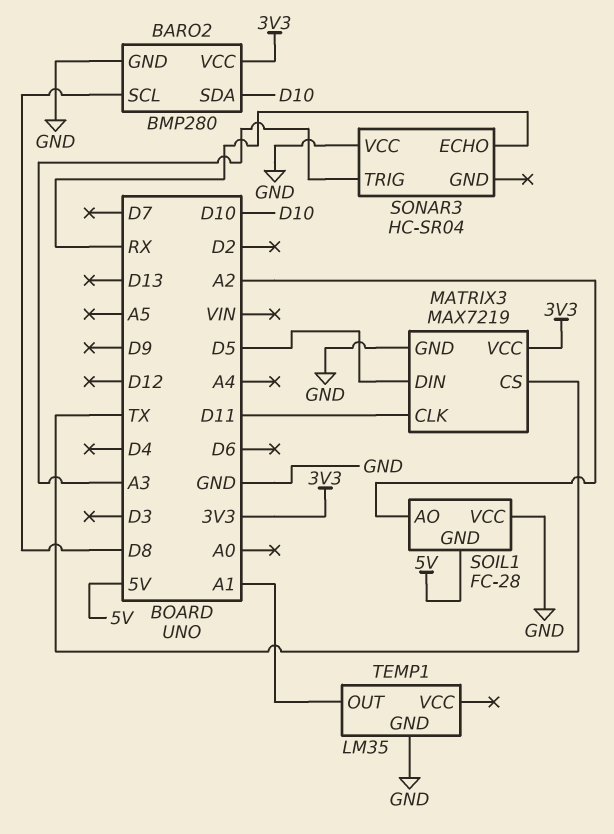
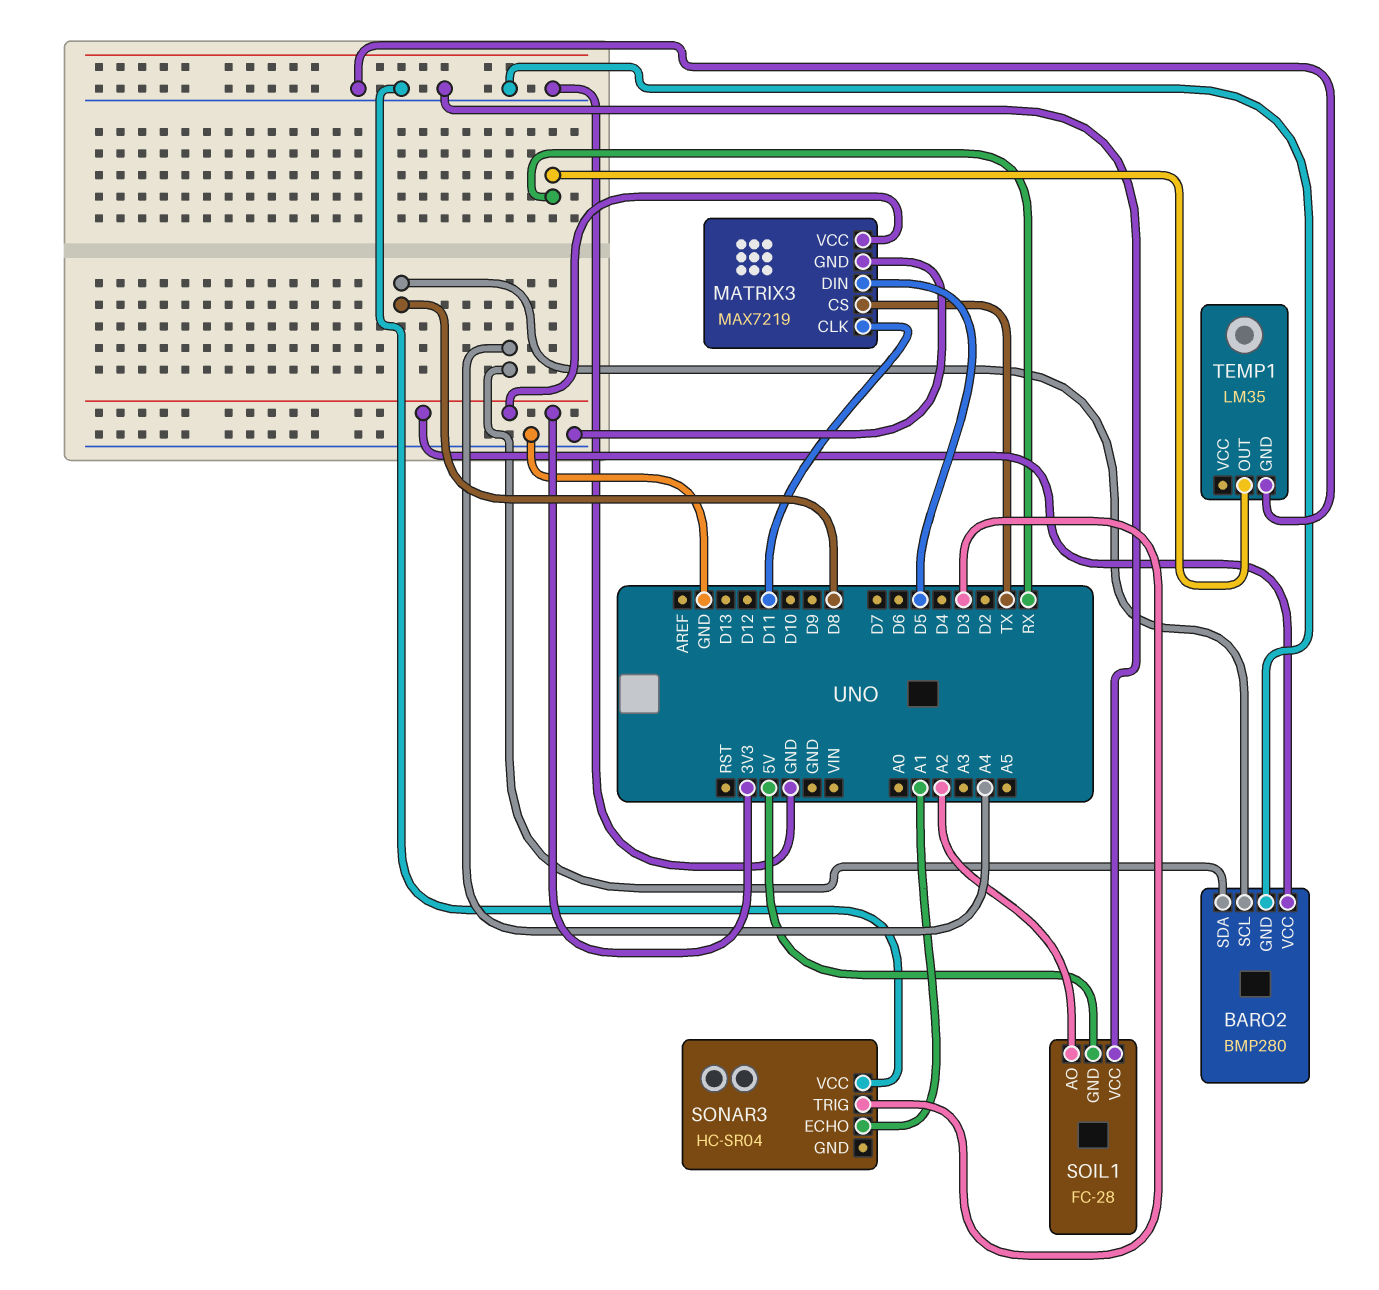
BARO2 pin SDA: D10 -> A4
SONAR3 pin ECHO: RX -> A1
SONAR3 pin TRIG: A3 -> D3
TEMP1 pin OUT: A1 -> RX

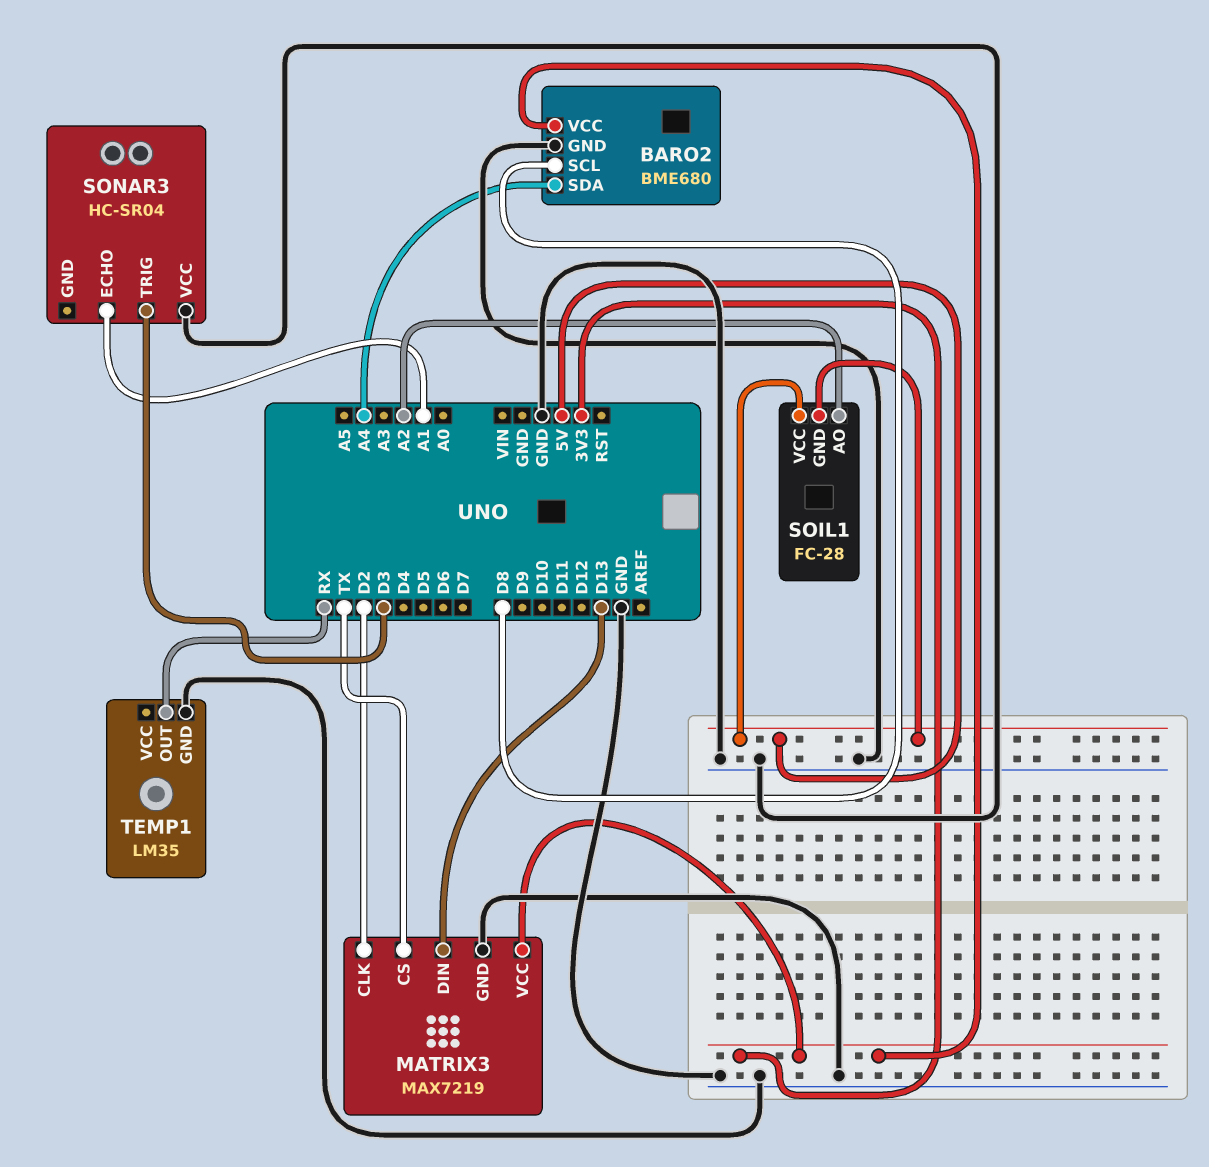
BARO2: BMP280 -> BME680
MATRIX3 pin CLK: D11 -> D2
MATRIX3 pin DIN: D5 -> D13
SOIL1 pin VCC: GND -> 5V

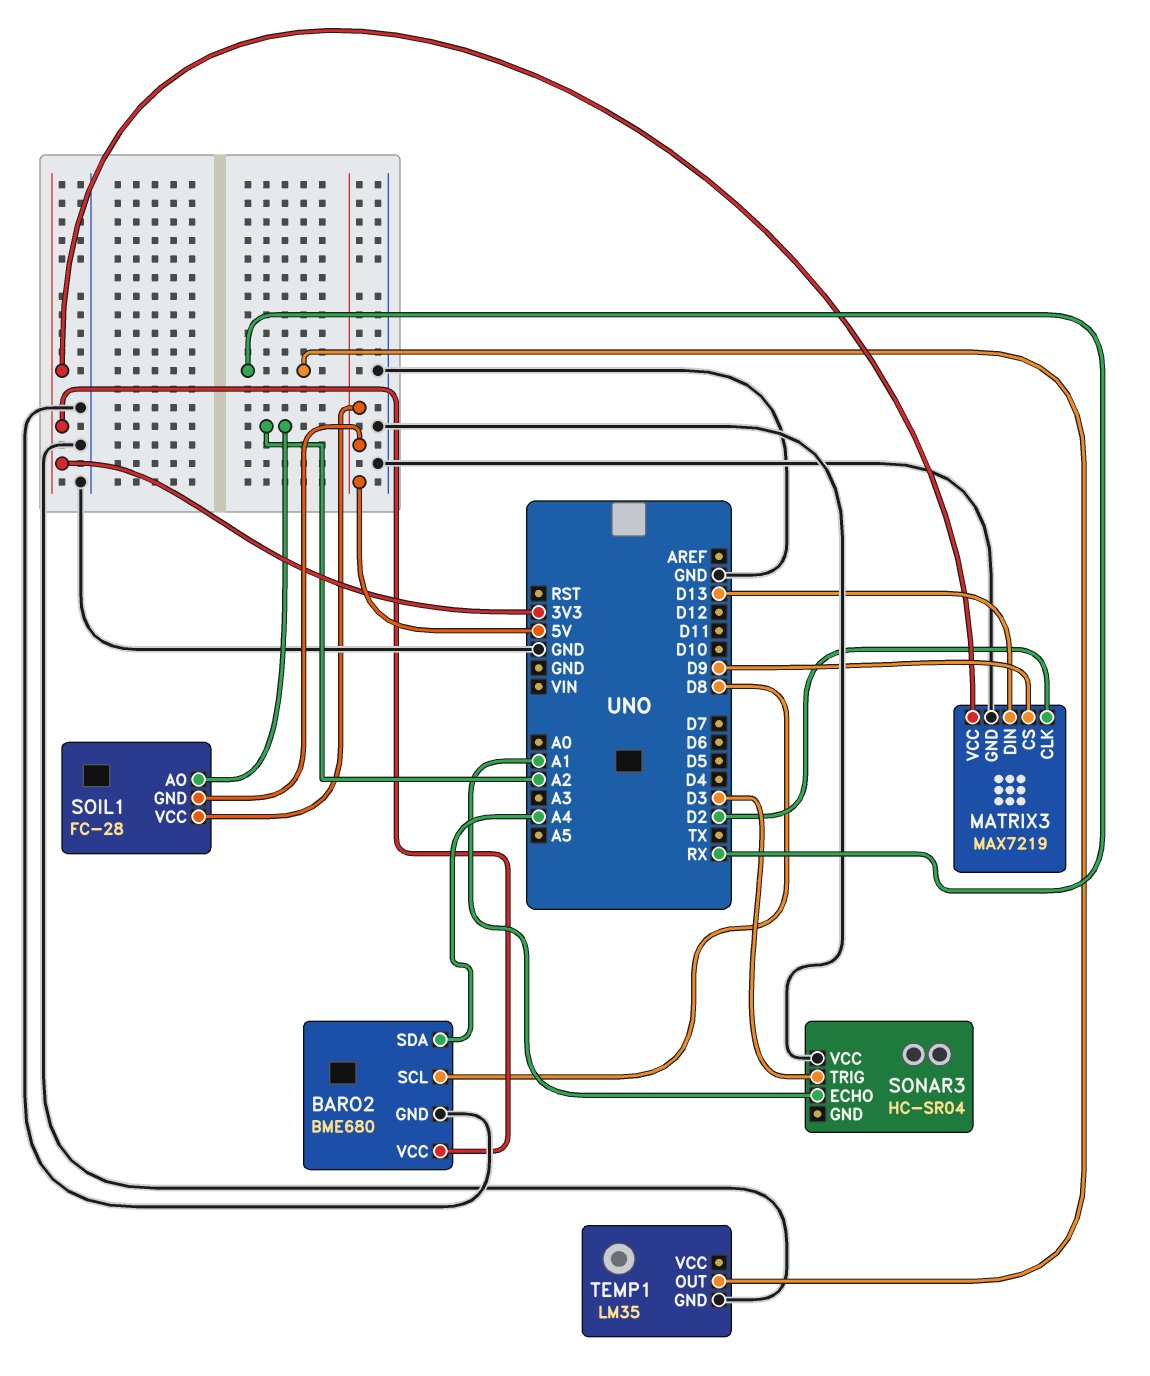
MATRIX3 pin CS: TX -> D9

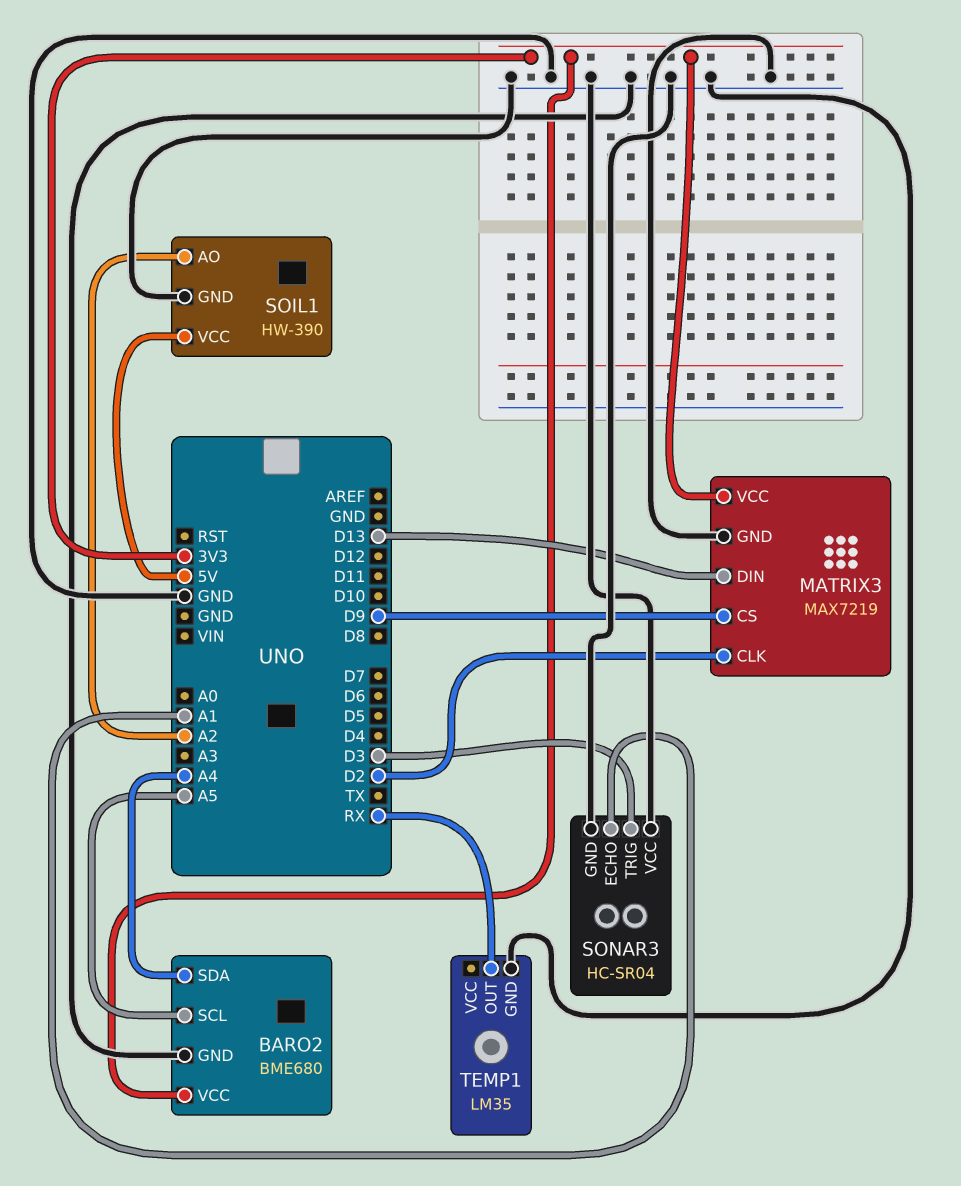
BARO2 pin SCL: D8 -> A5
SOIL1: FC-28 -> HW-390
SOIL1 pin GND: 5V -> GND
SONAR3 pin GND: none -> GND

